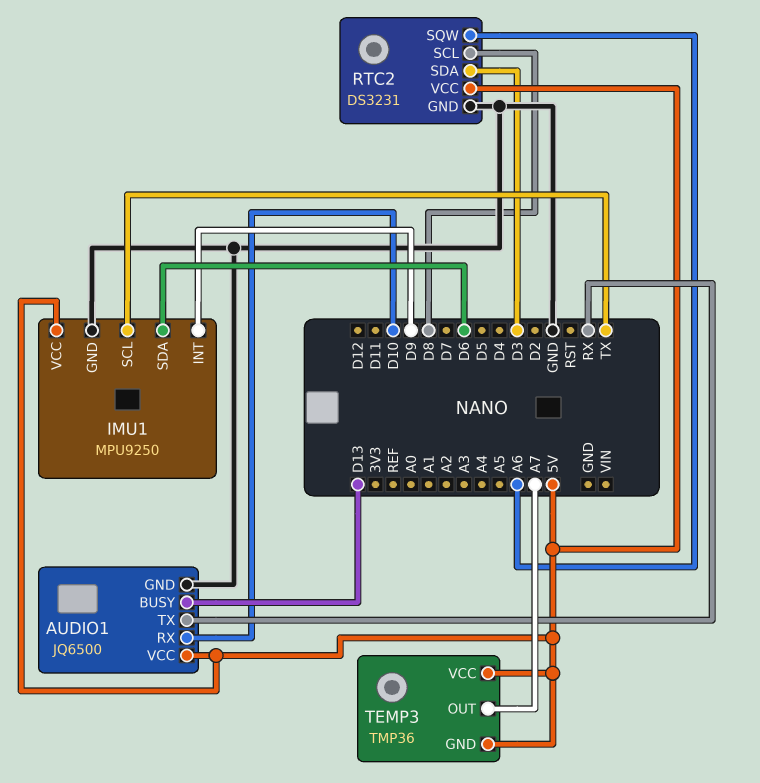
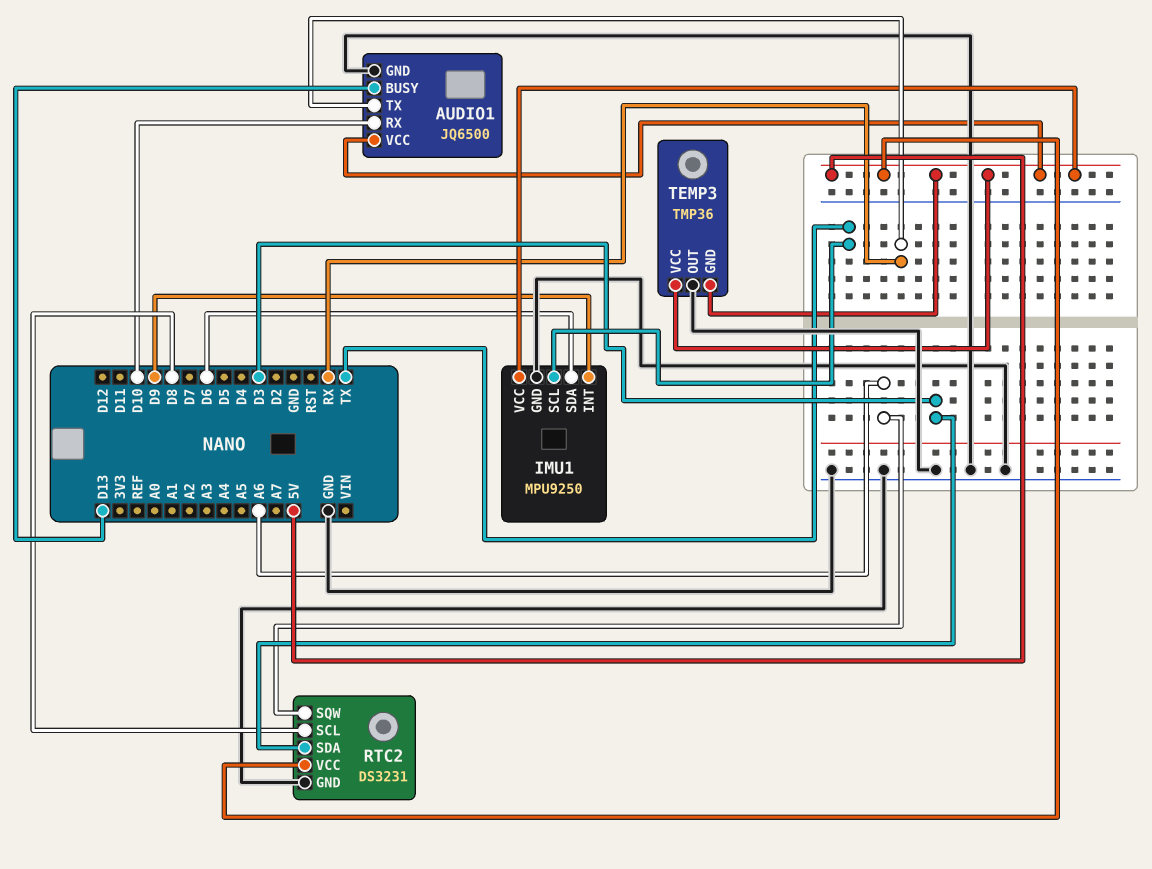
TEMP3 pin OUT: A7 -> GND

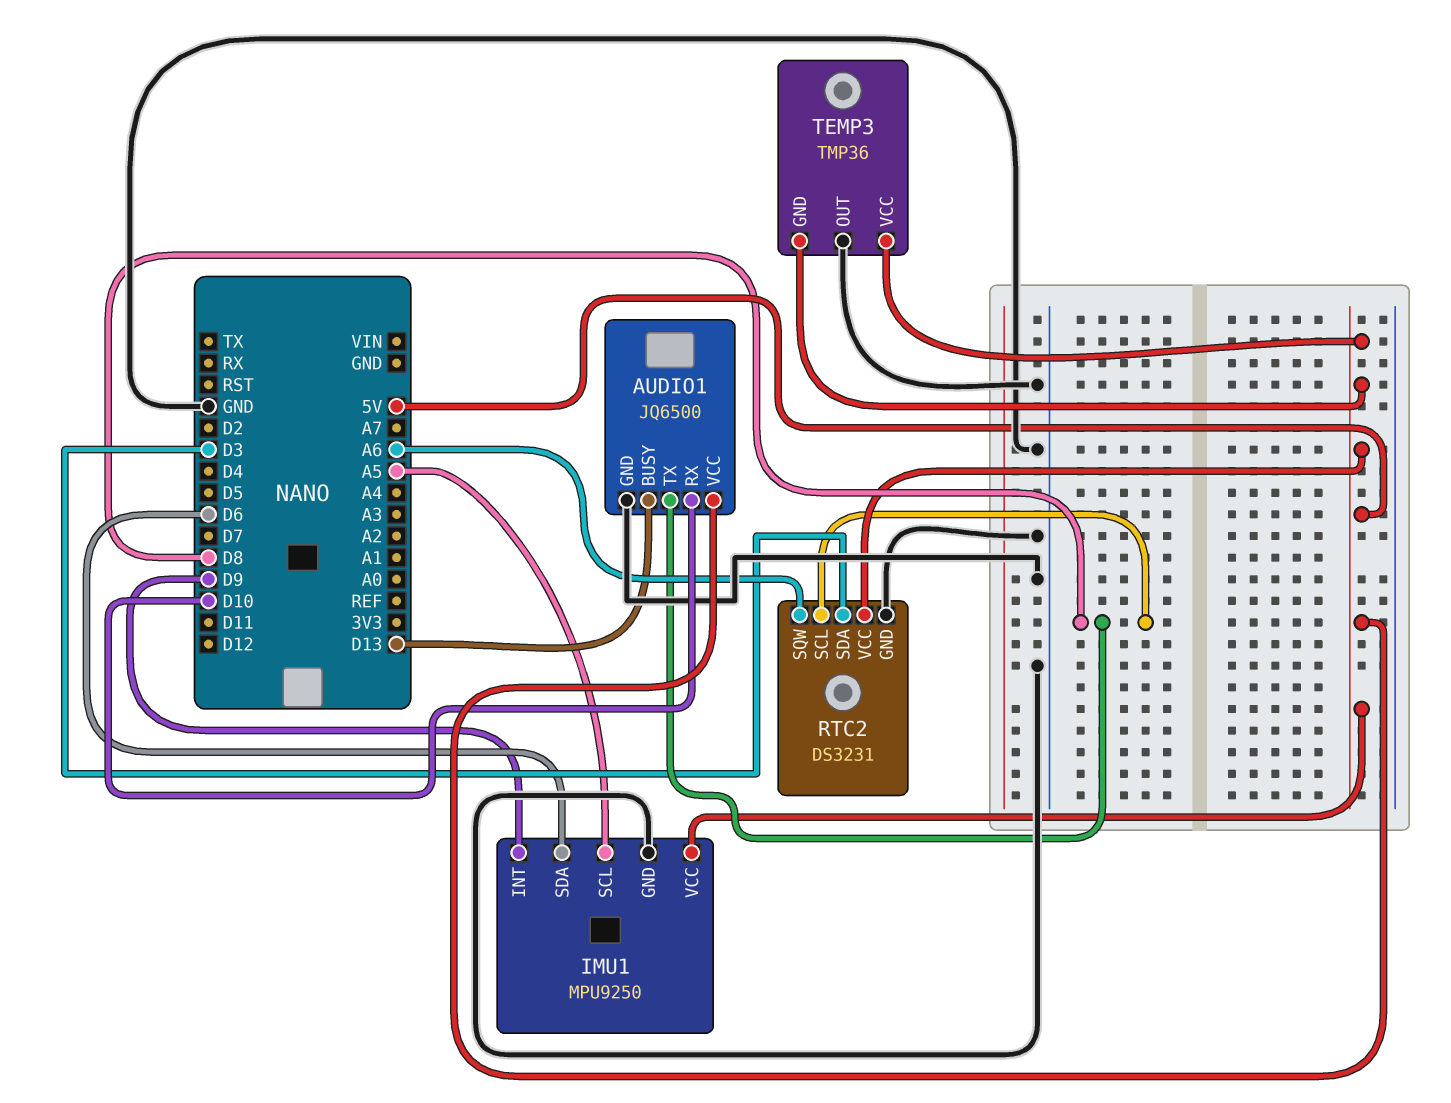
AUDIO1 pin TX: RX -> D8
IMU1 pin SCL: TX -> A5

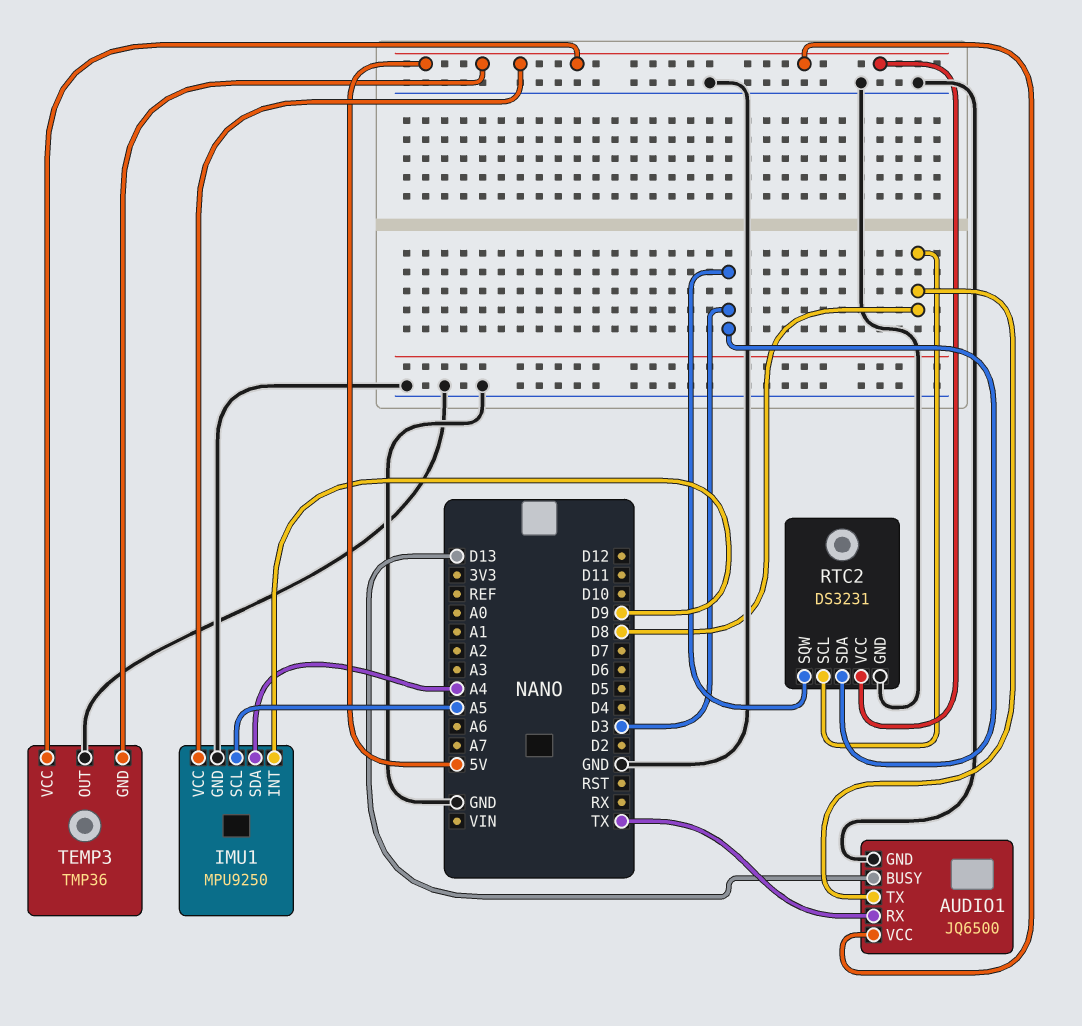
AUDIO1 pin RX: D10 -> TX
IMU1 pin SDA: D6 -> A4
RTC2 pin SQW: A6 -> D3

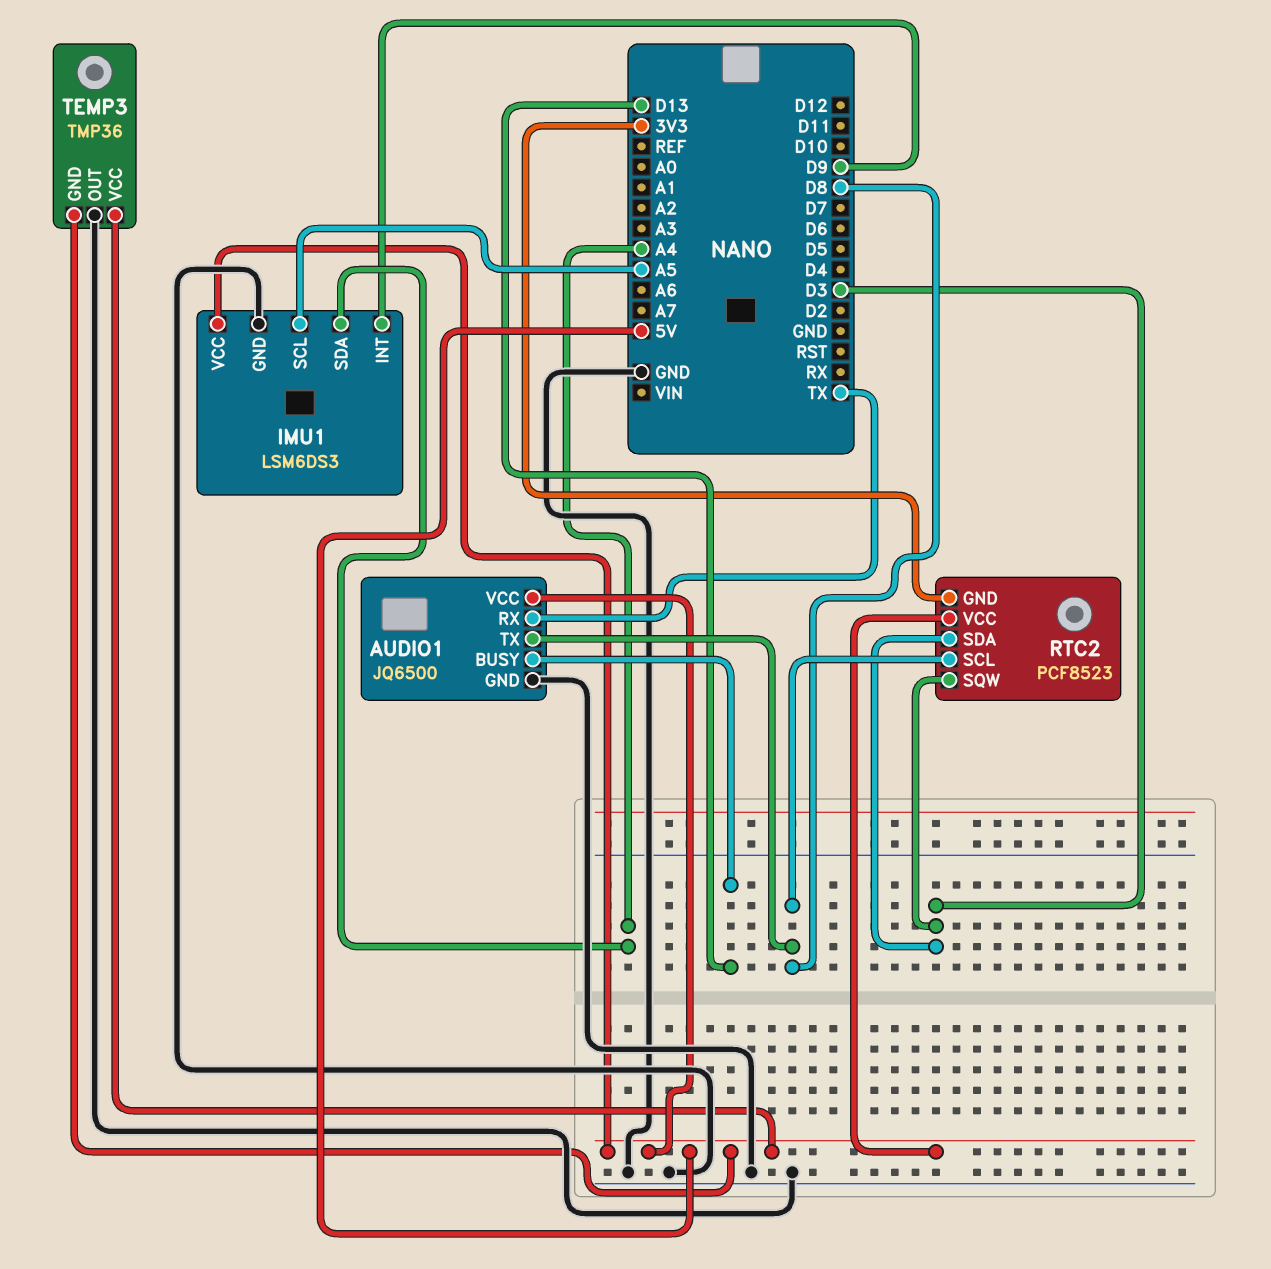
IMU1: MPU9250 -> LSM6DS3
RTC2: DS3231 -> PCF8523
RTC2 pin GND: GND -> 3V3

